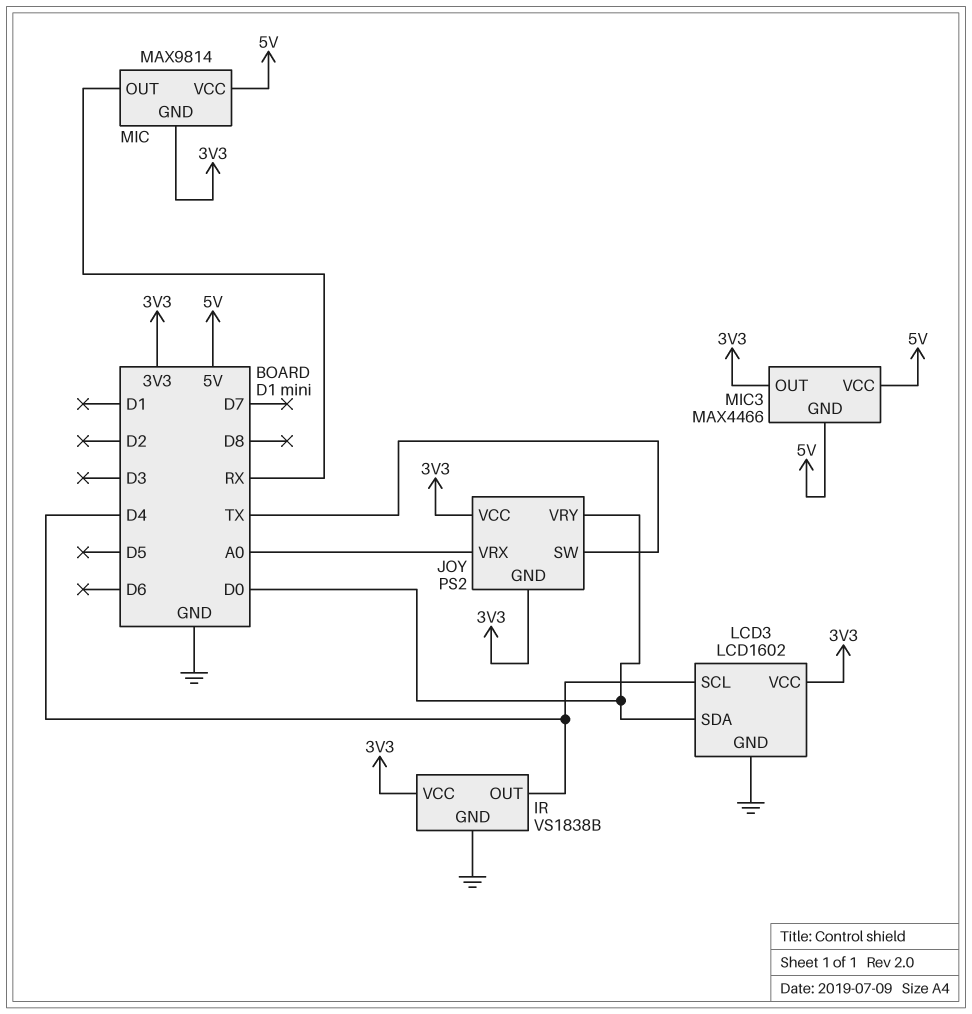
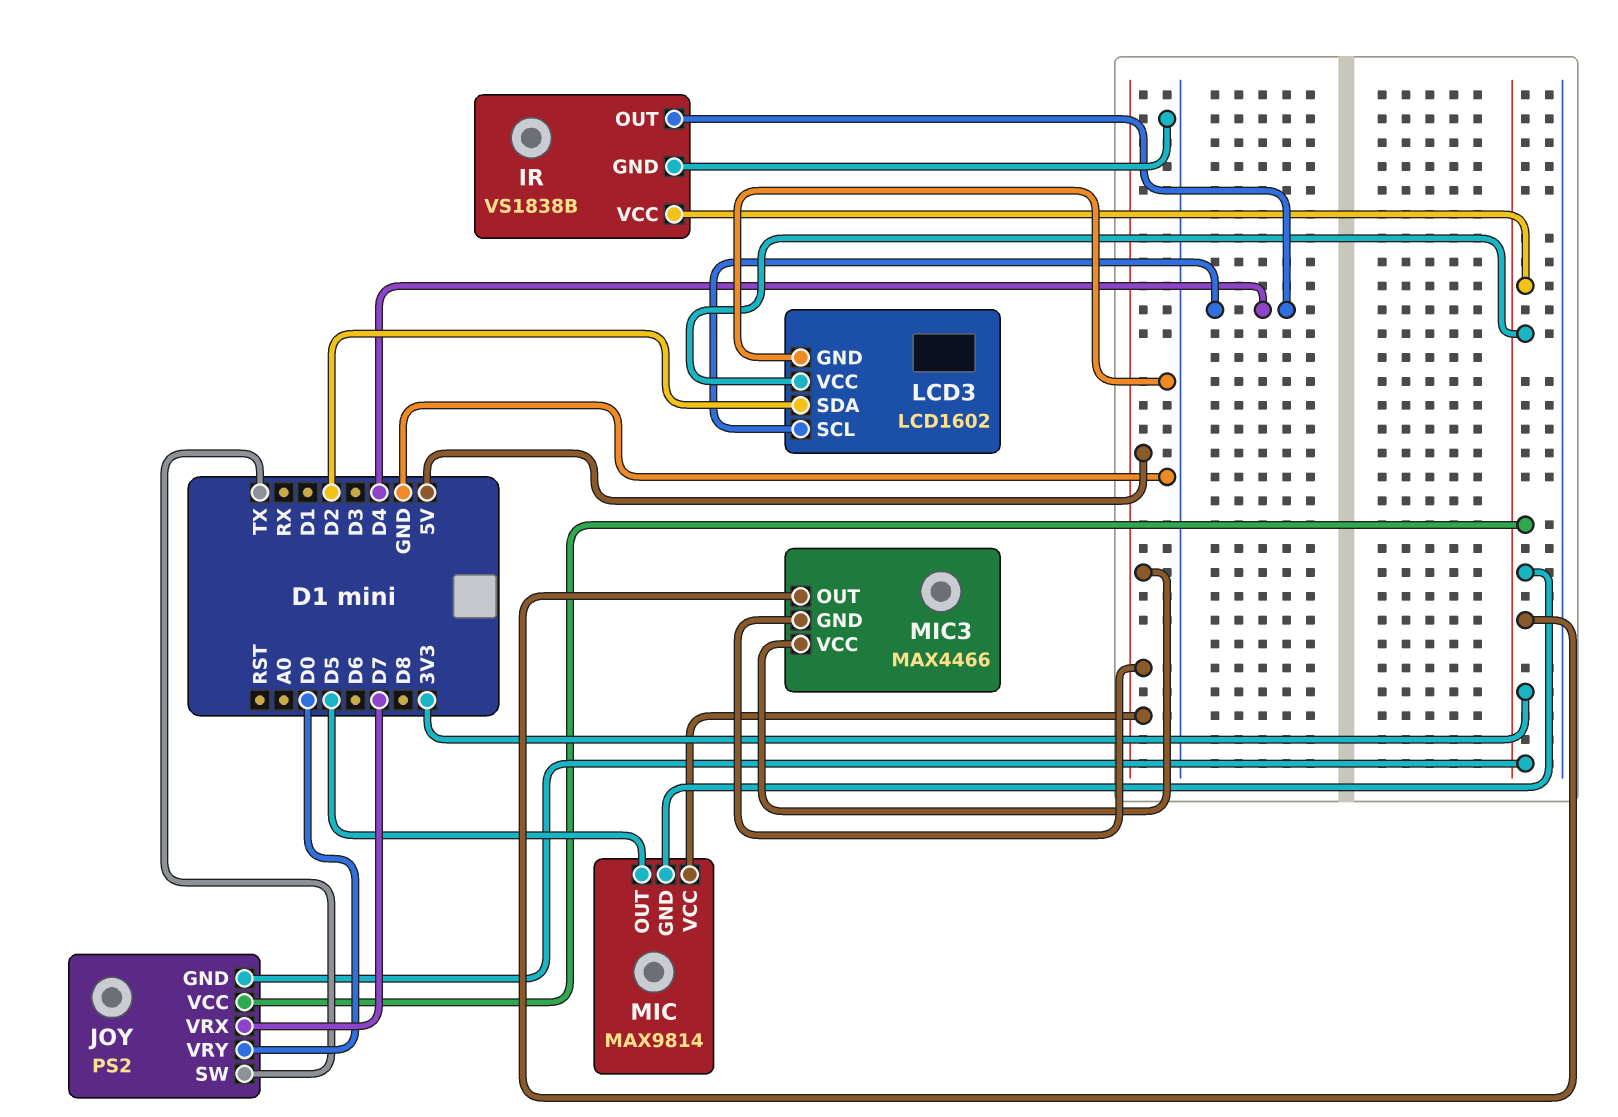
JOY pin VRX: A0 -> D7
LCD3 pin SDA: D0 -> D2
MIC pin OUT: RX -> D5

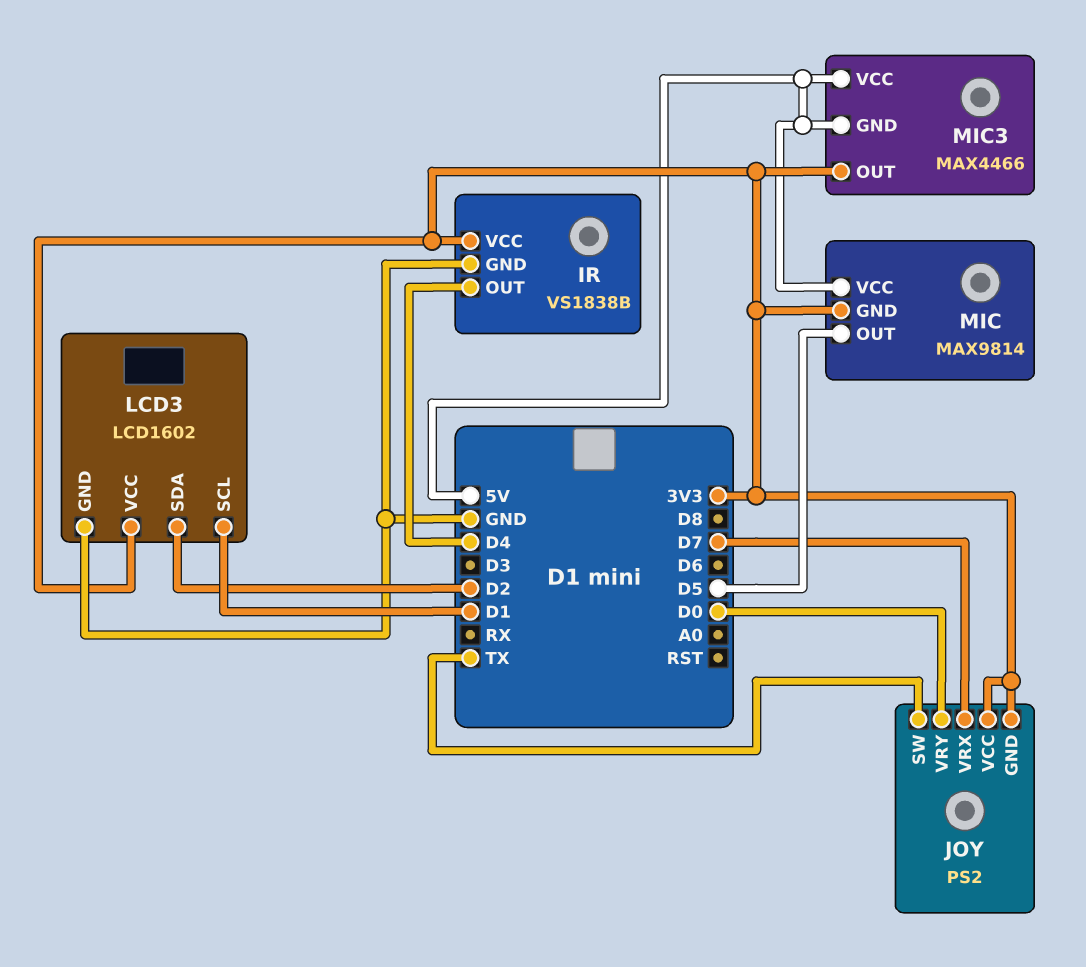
LCD3 pin SCL: D4 -> D1

